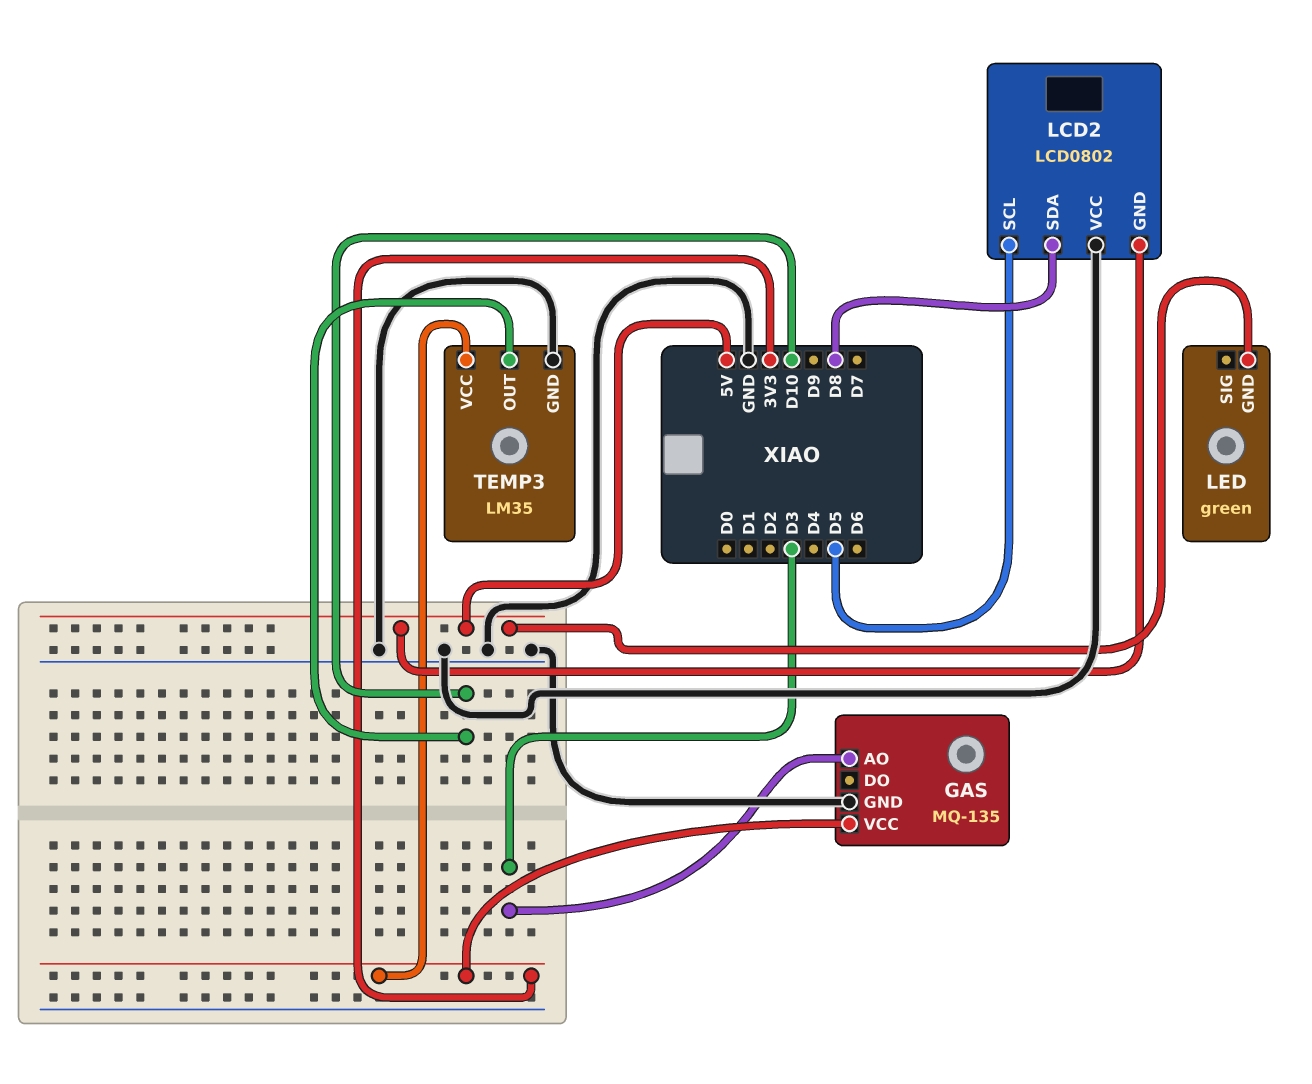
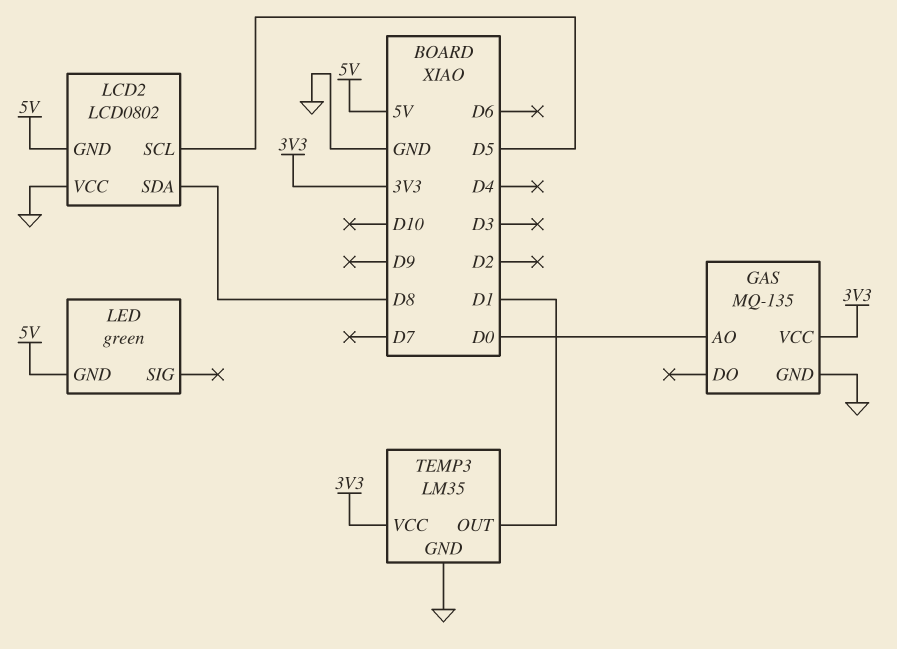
GAS pin AO: D3 -> D0
TEMP3 pin OUT: D10 -> D1

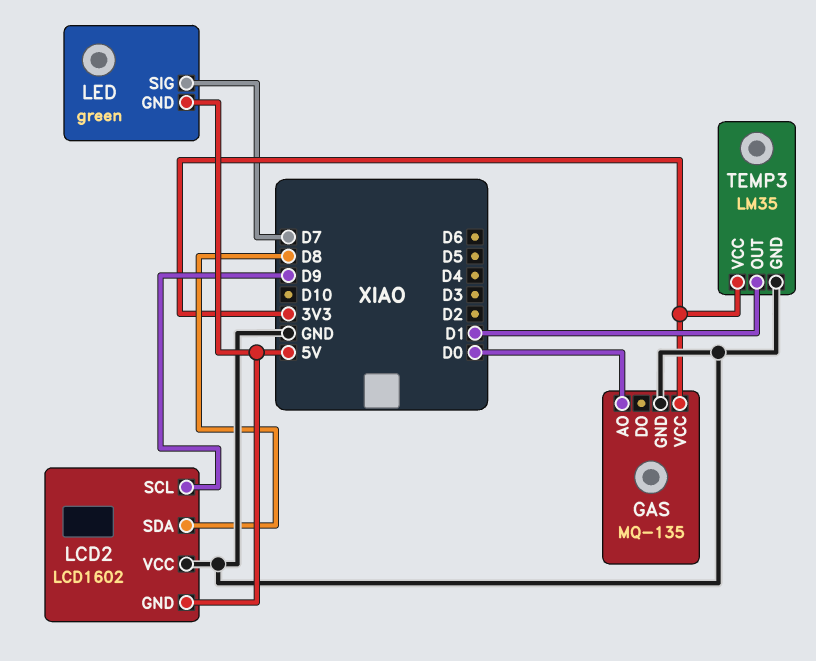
LCD2: LCD0802 -> LCD1602
LCD2 pin SCL: D5 -> D9
LED pin SIG: none -> D7

